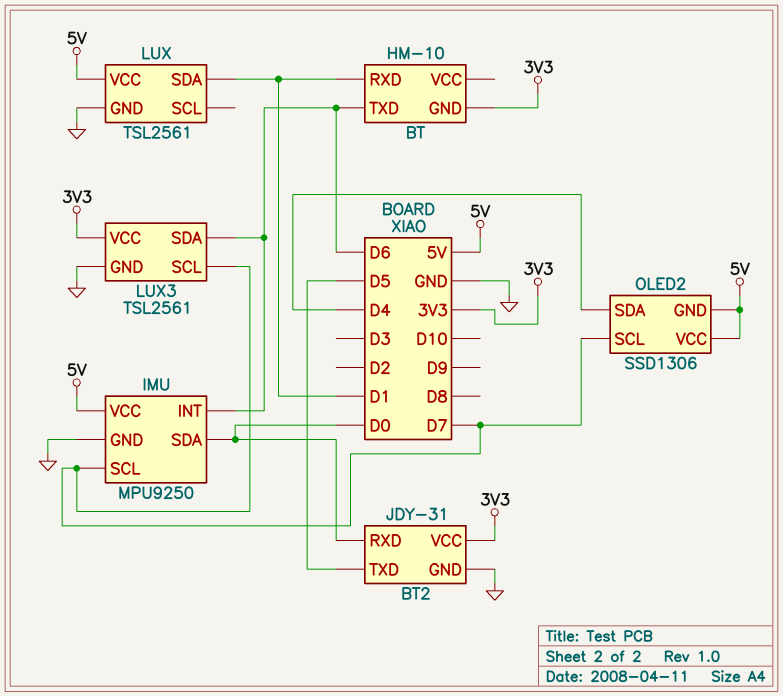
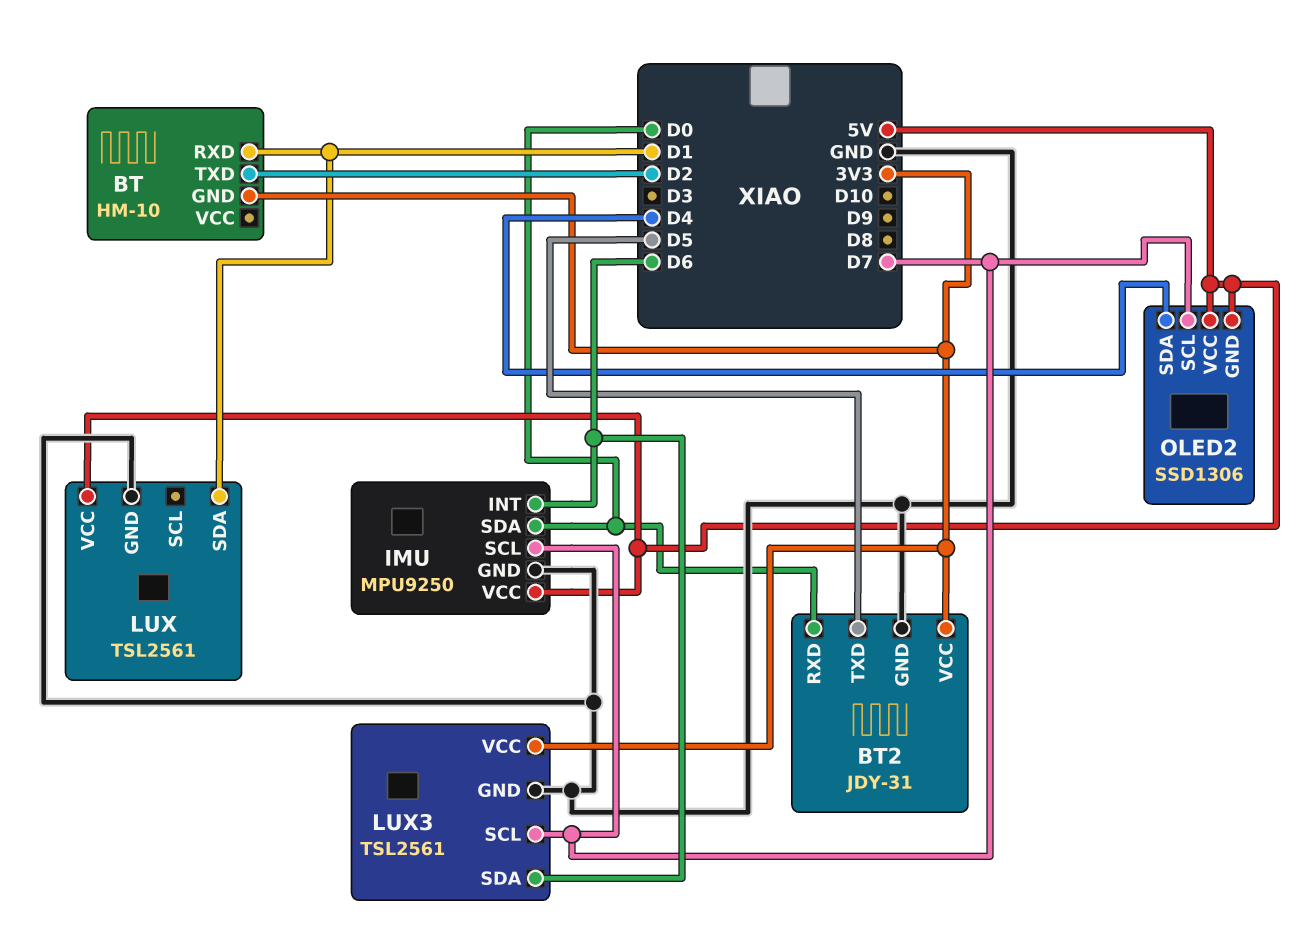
BT pin TXD: D6 -> D2

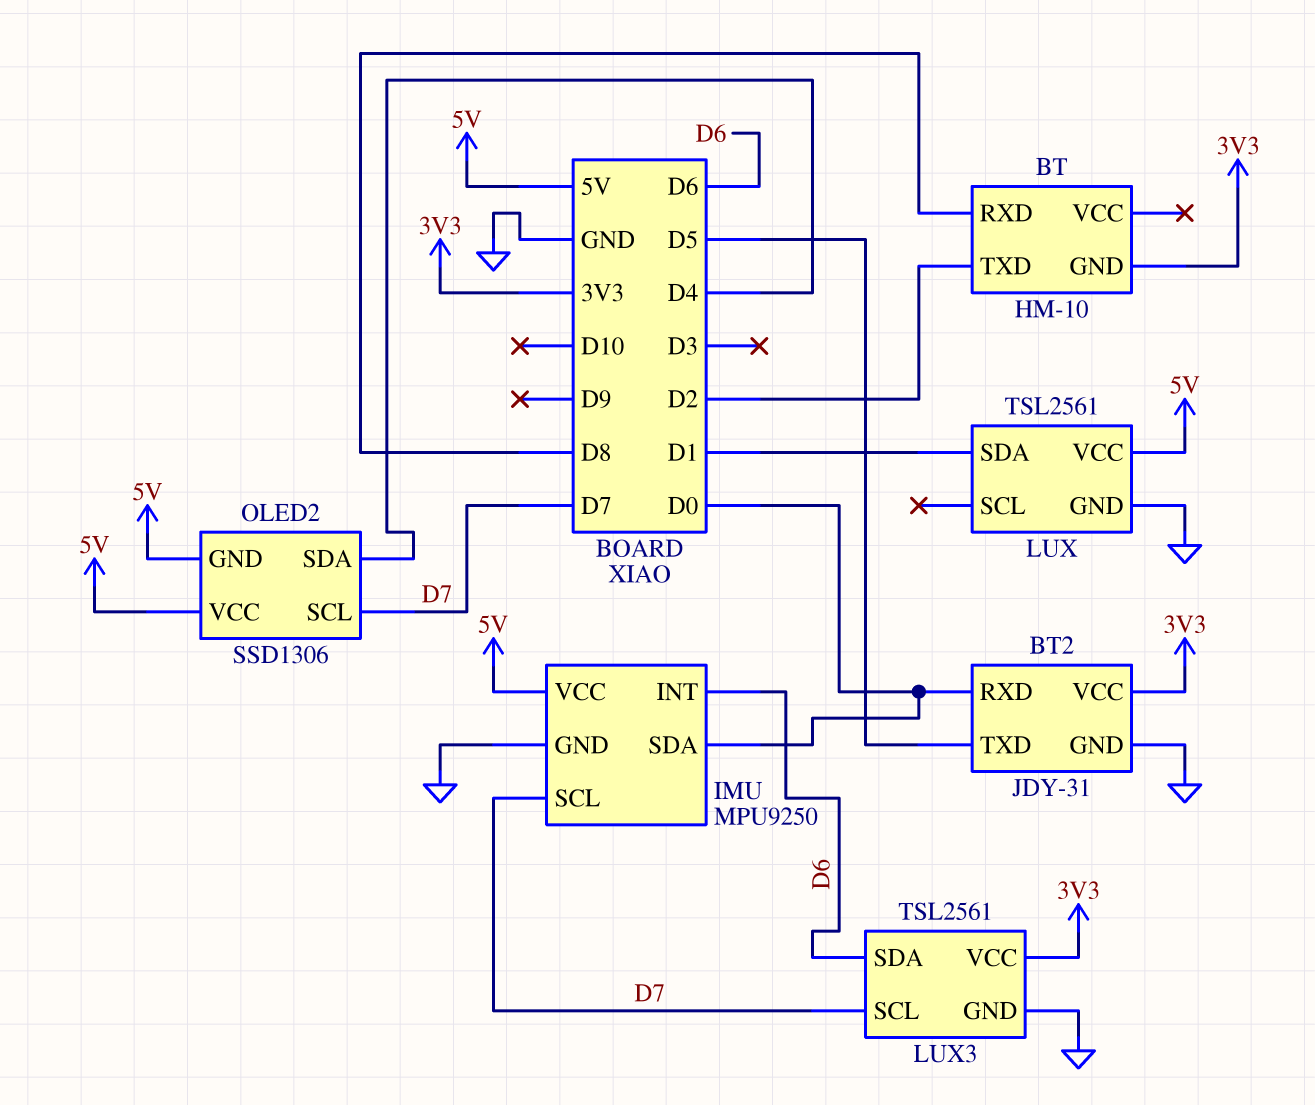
BT pin RXD: D1 -> D8

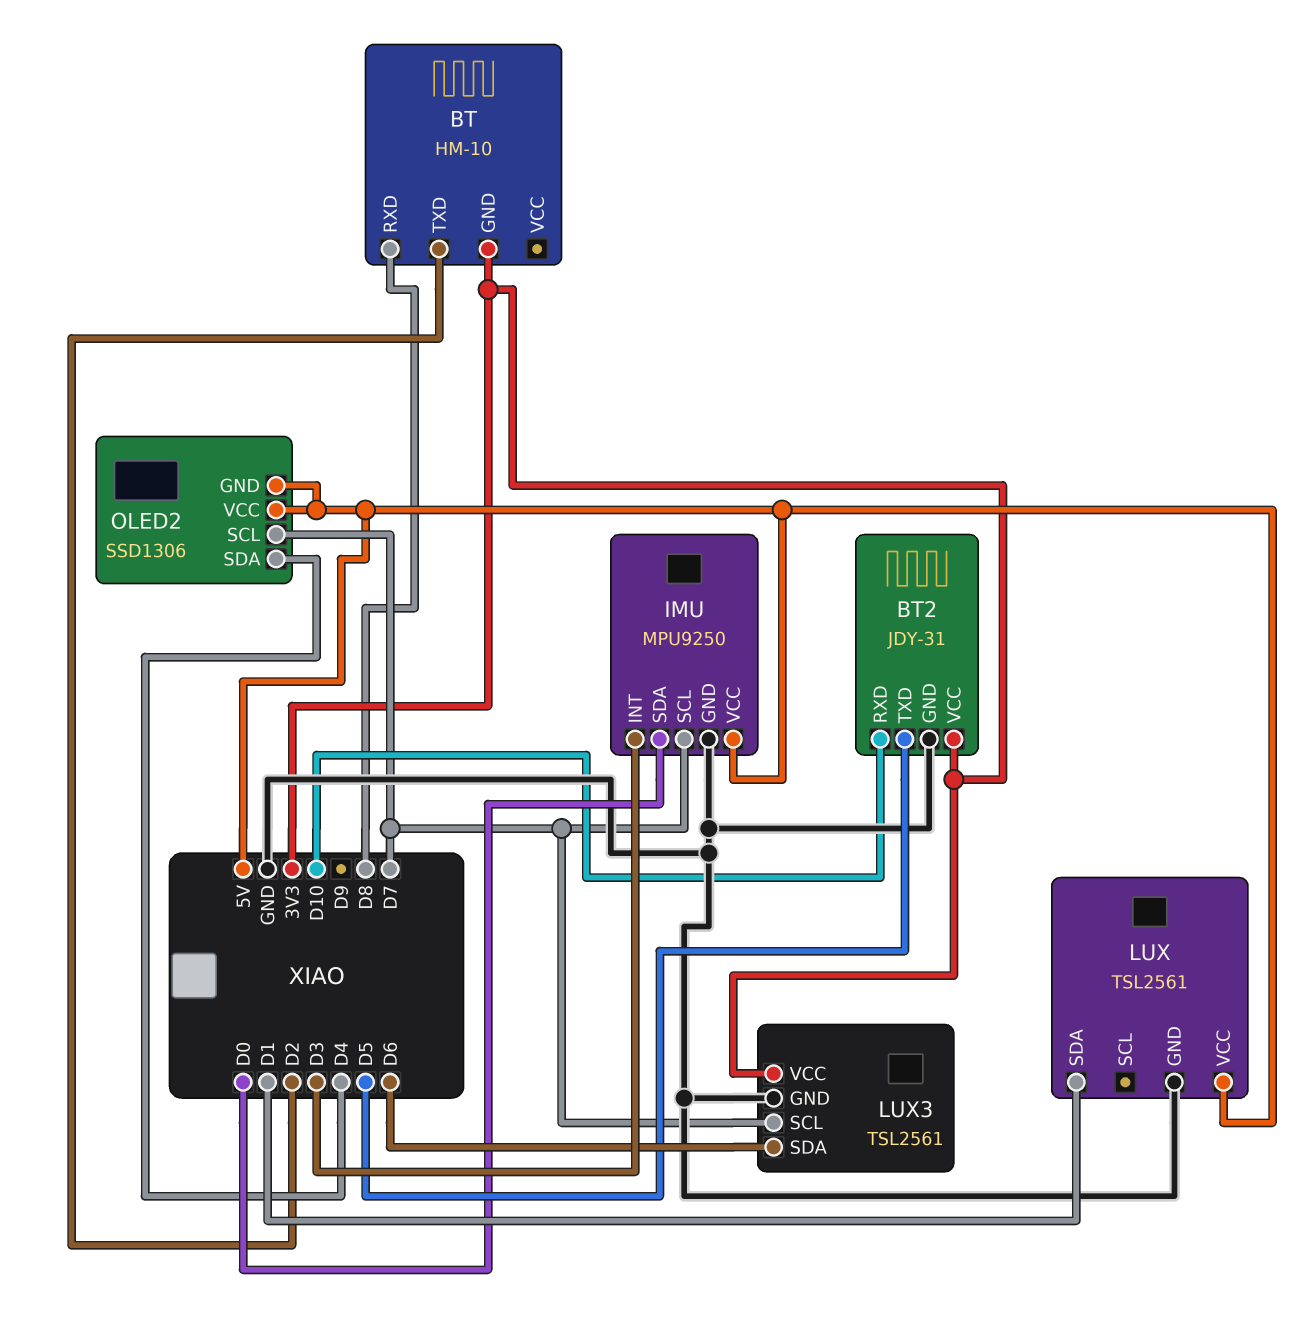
BT2 pin RXD: D0 -> D10
IMU pin INT: D6 -> D3

